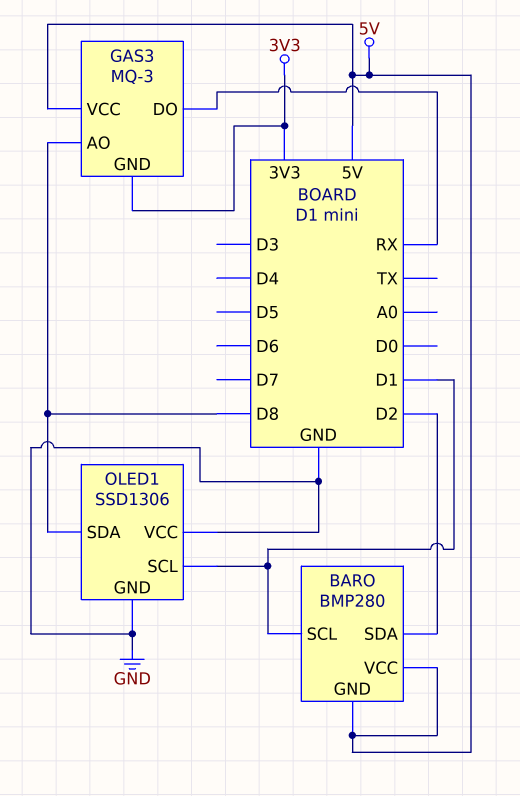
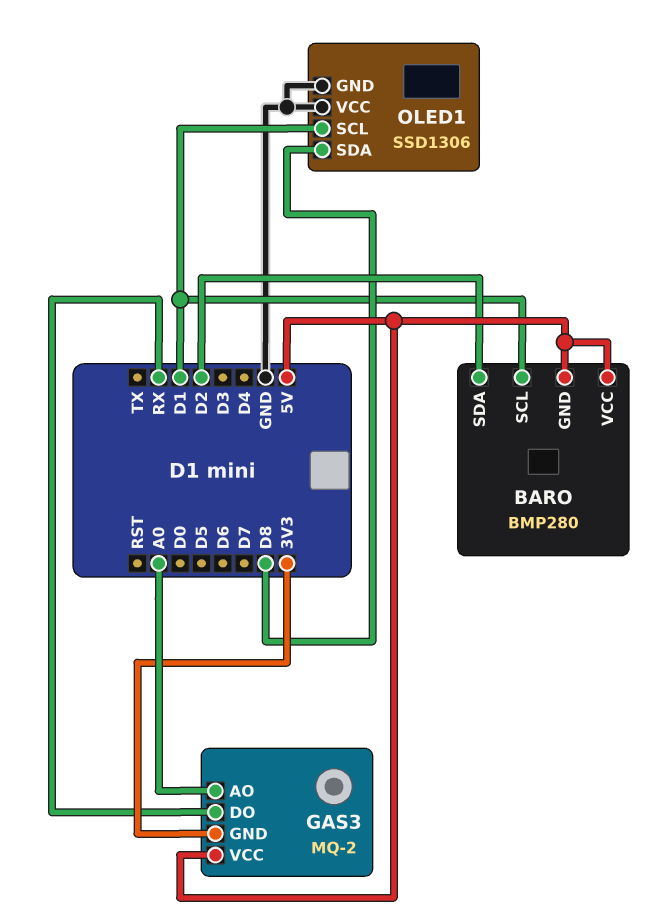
GAS3: MQ-3 -> MQ-2
GAS3 pin AO: D8 -> A0

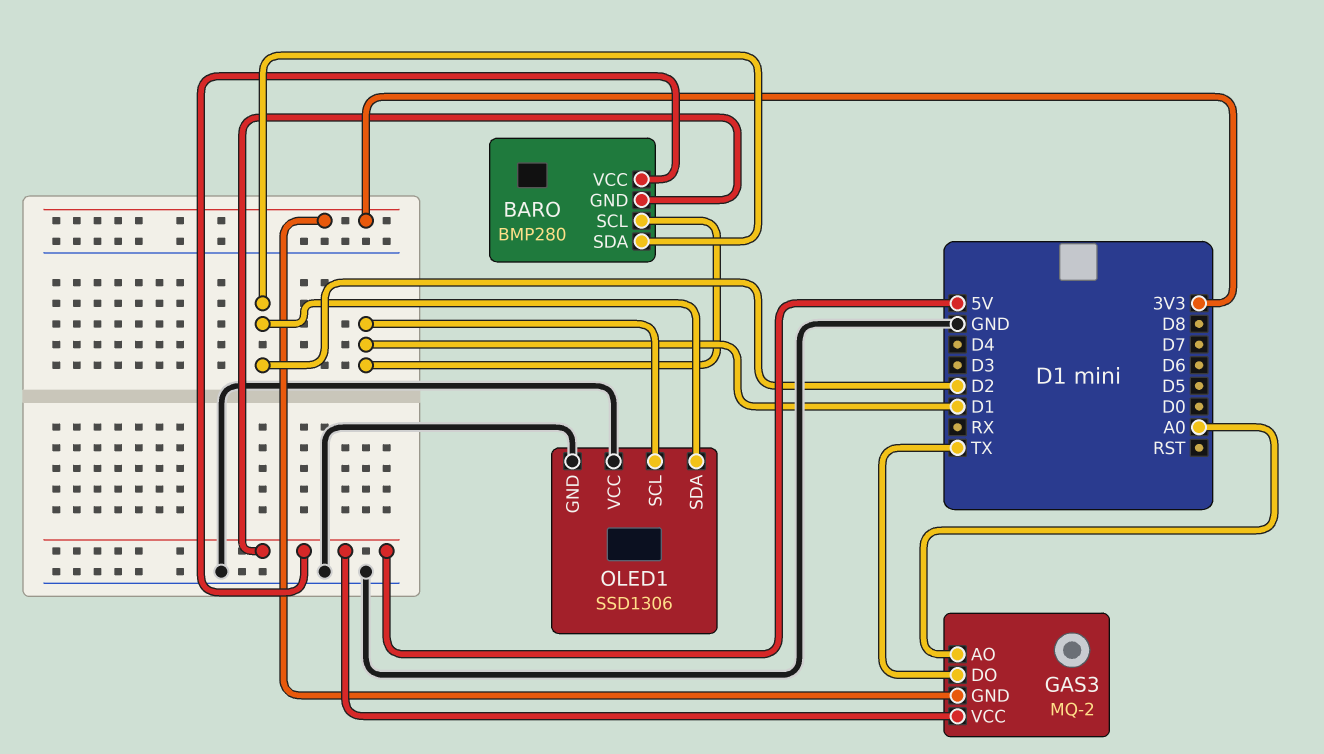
GAS3 pin DO: RX -> TX
OLED1 pin SDA: D8 -> D2

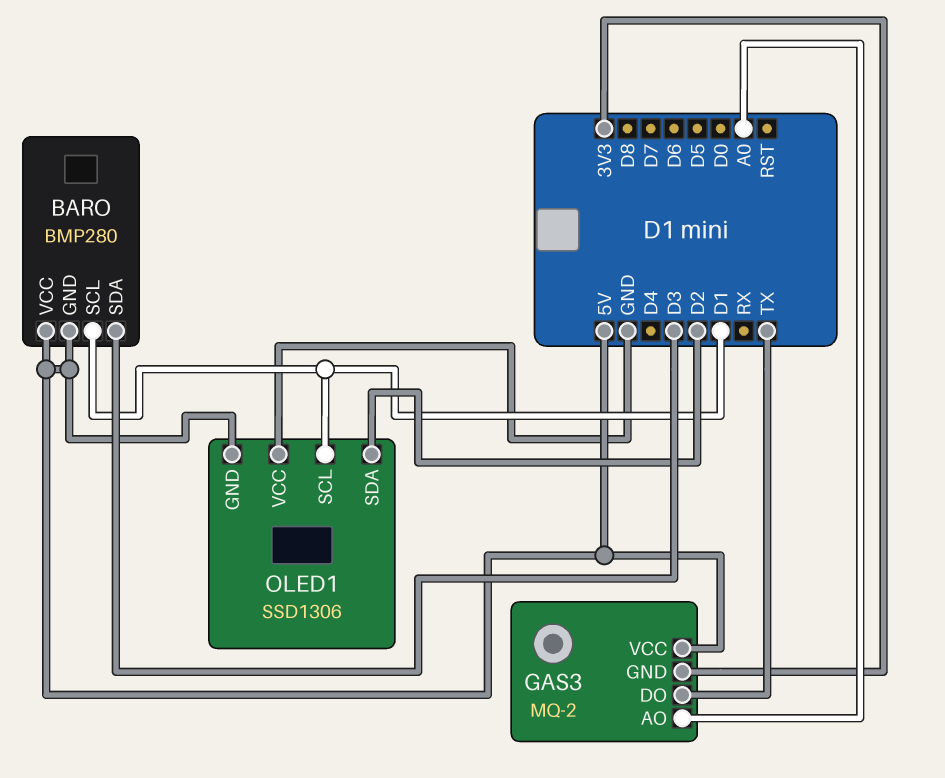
BARO pin SDA: D2 -> D3
OLED1 pin GND: GND -> 5V

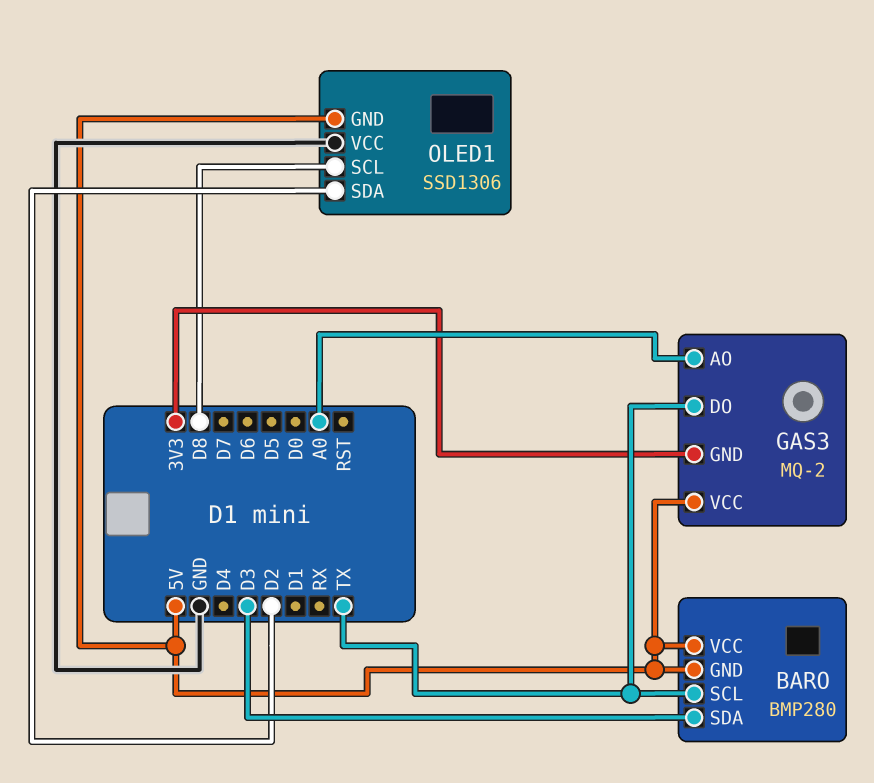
BARO pin SCL: D1 -> TX
OLED1 pin SCL: D1 -> D8

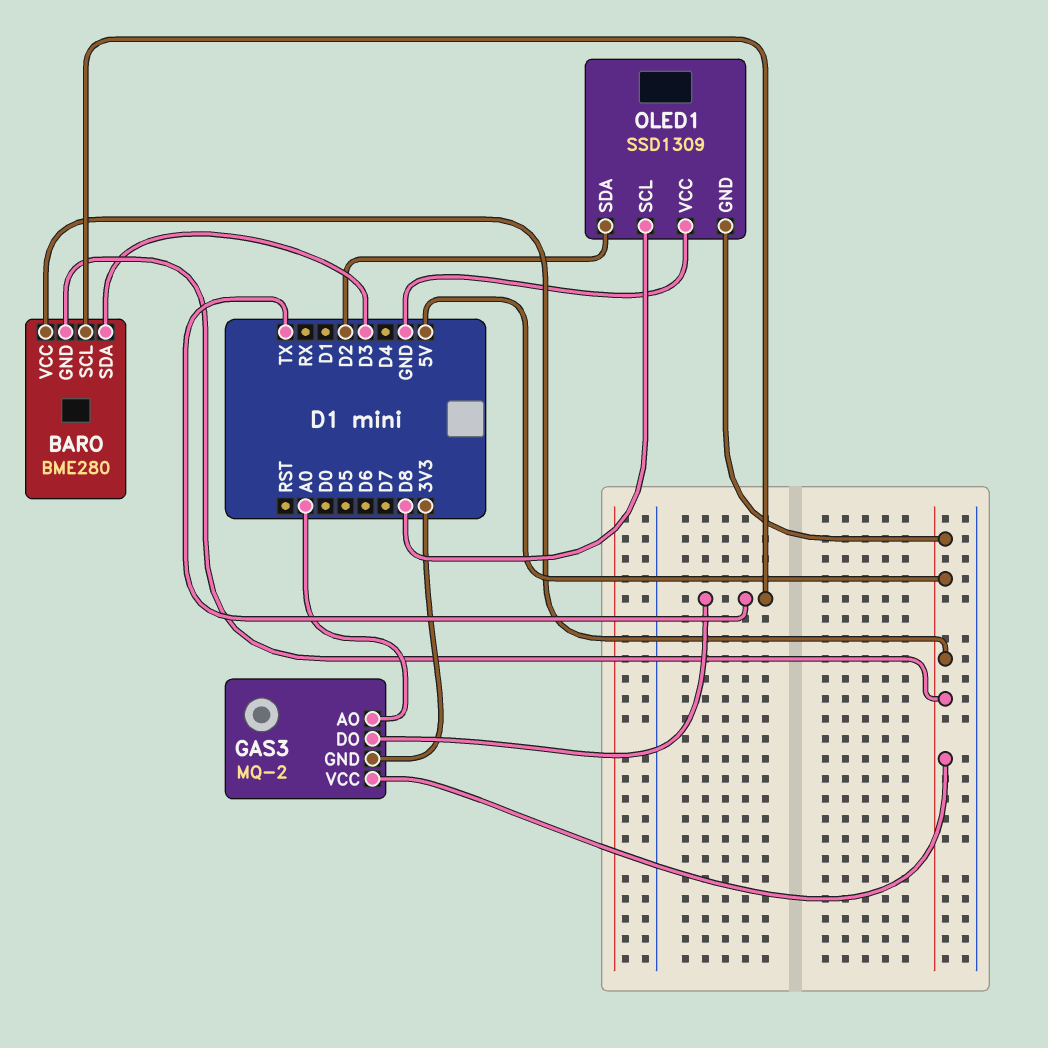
BARO: BMP280 -> BME280
OLED1: SSD1306 -> SSD1309

